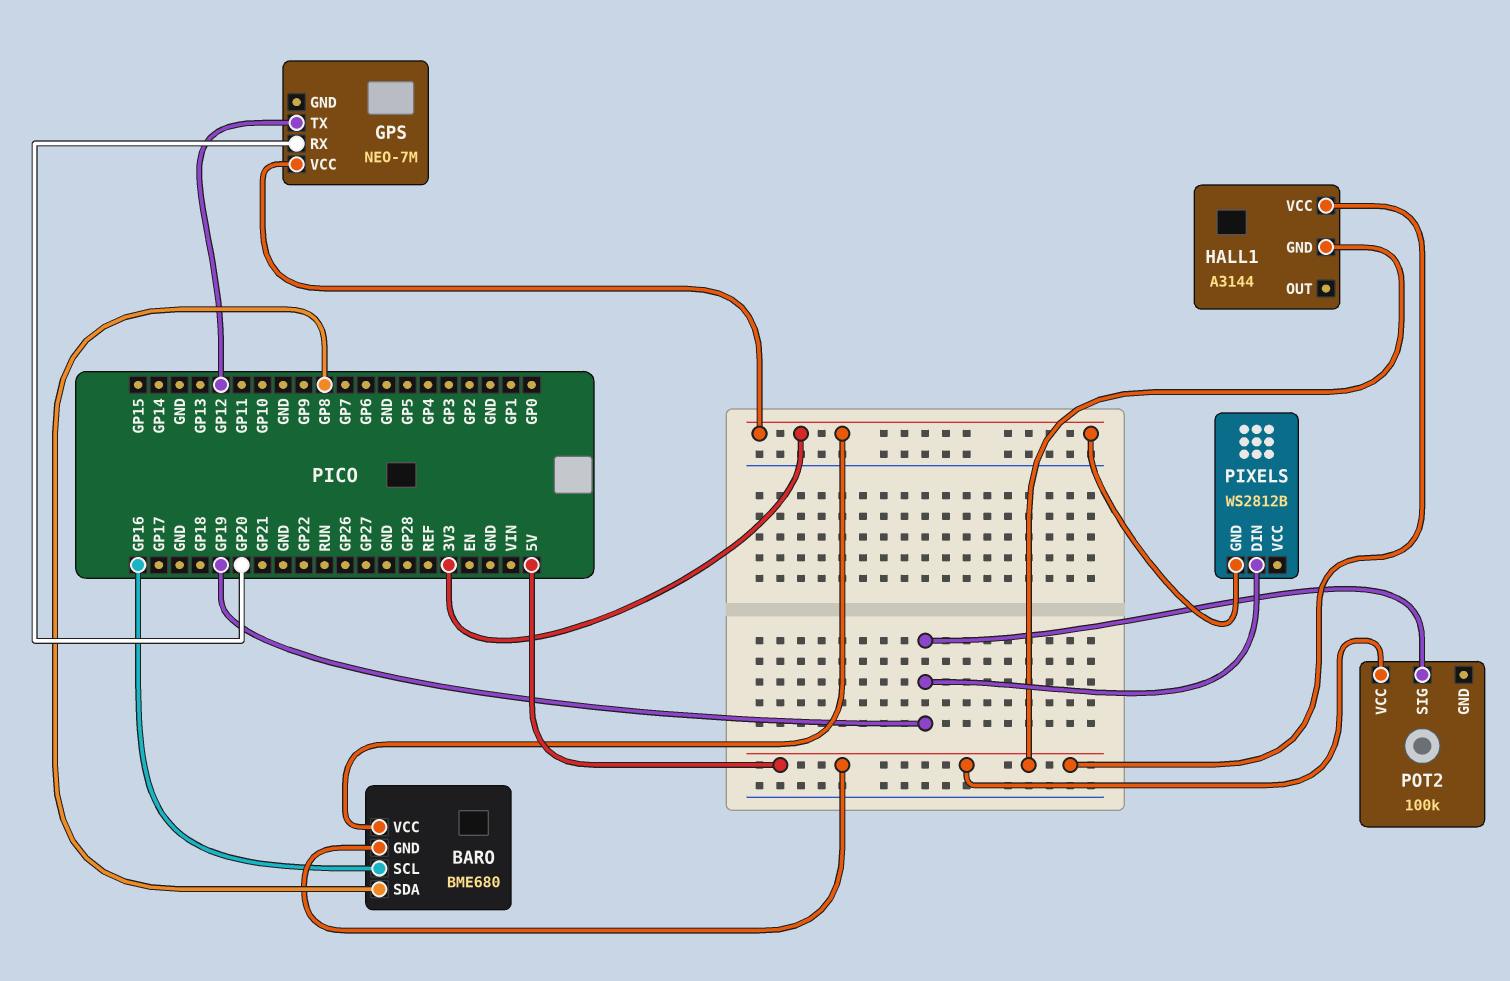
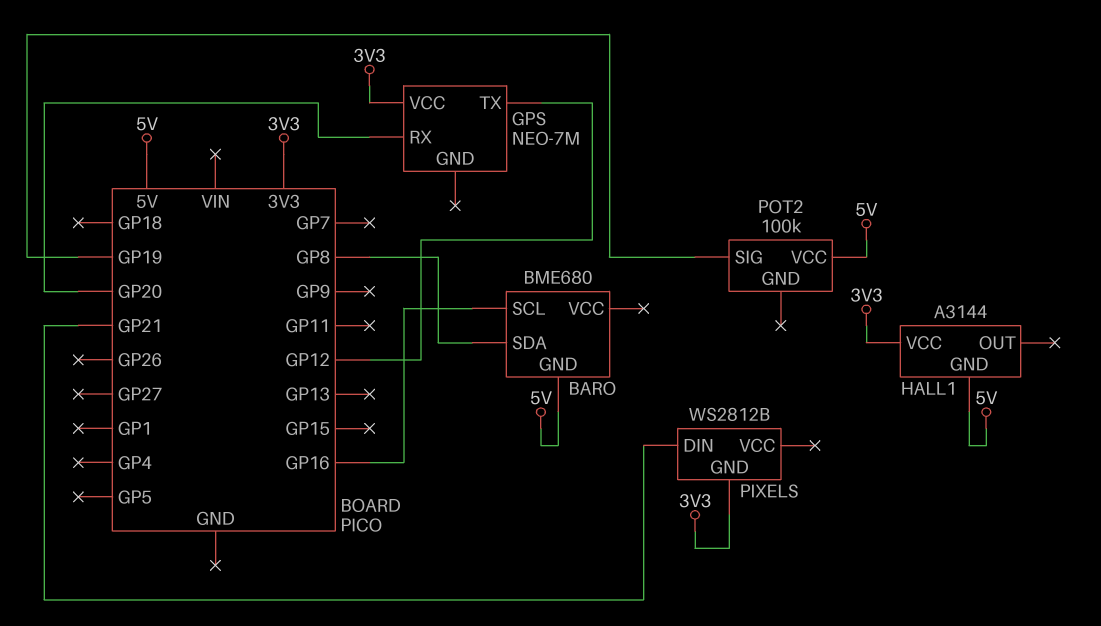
BARO pin VCC: 3V3 -> none
HALL1 pin VCC: 5V -> 3V3
PIXELS pin DIN: GP19 -> GP21

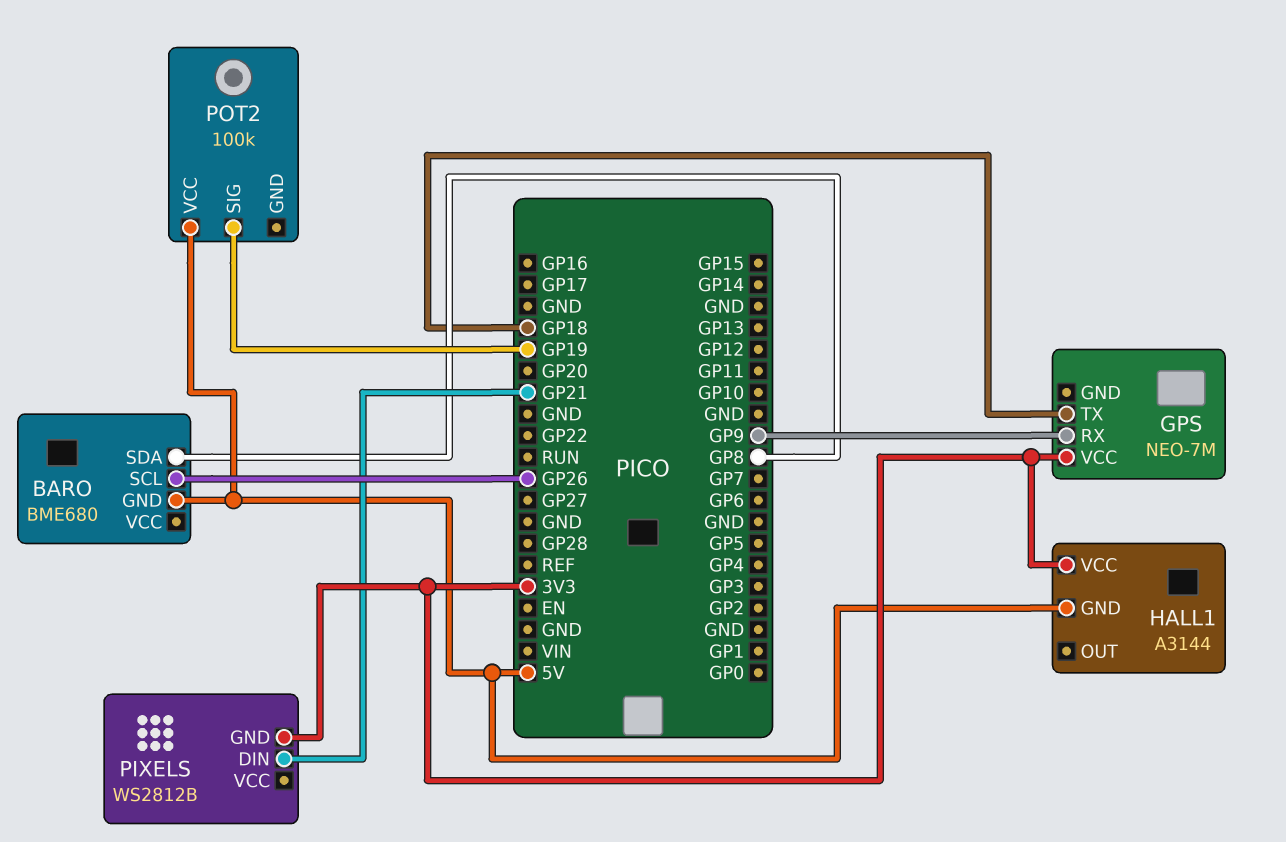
BARO pin SCL: GP16 -> GP26
GPS pin RX: GP20 -> GP9
GPS pin TX: GP12 -> GP18

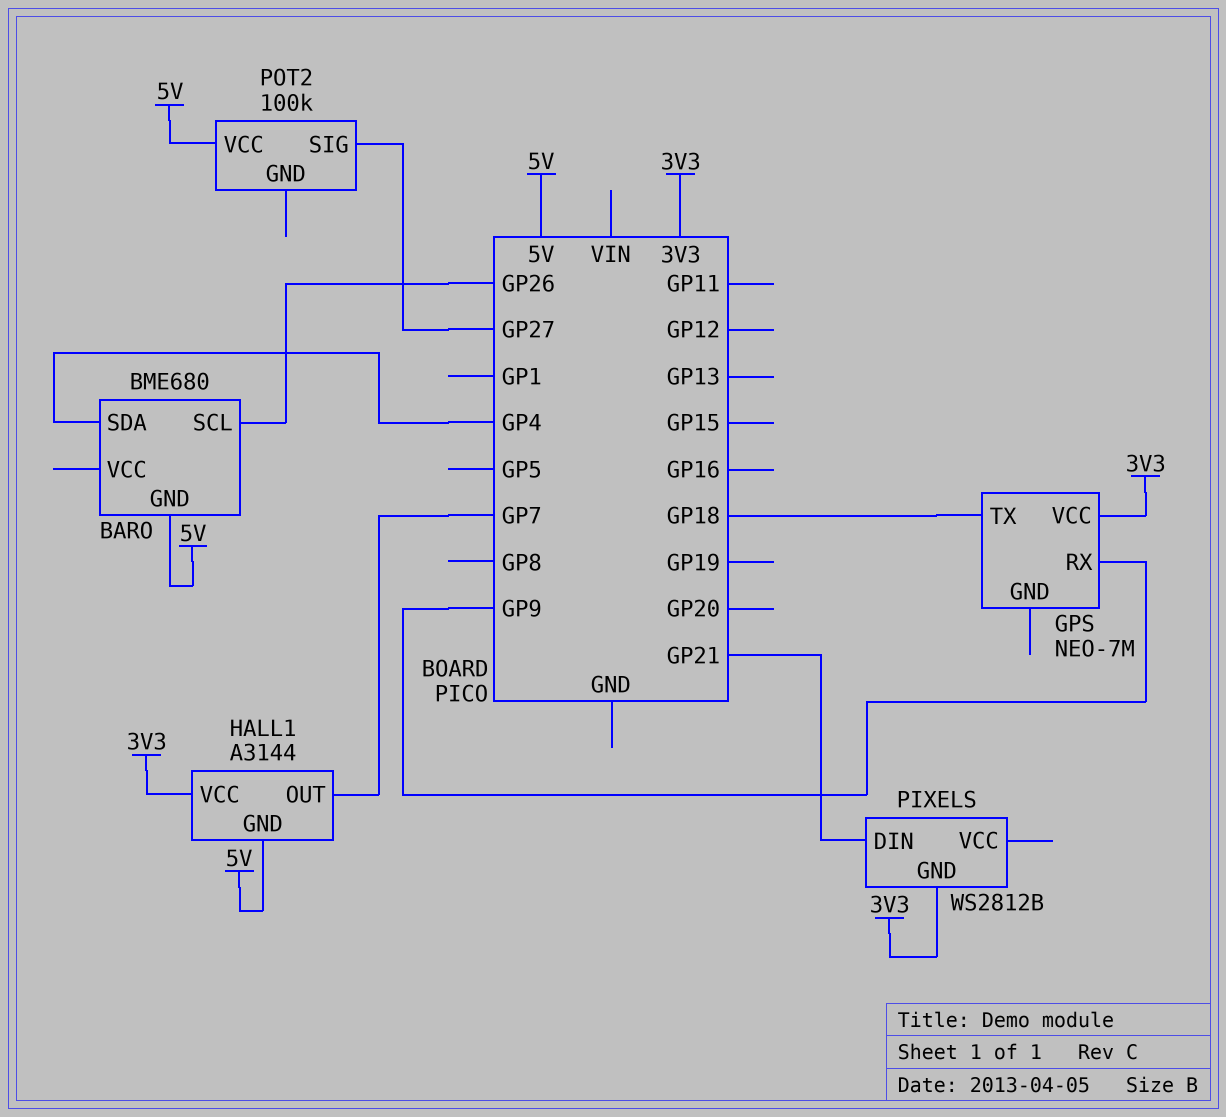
BARO pin SDA: GP8 -> GP4
HALL1 pin OUT: none -> GP7
POT2 pin SIG: GP19 -> GP27

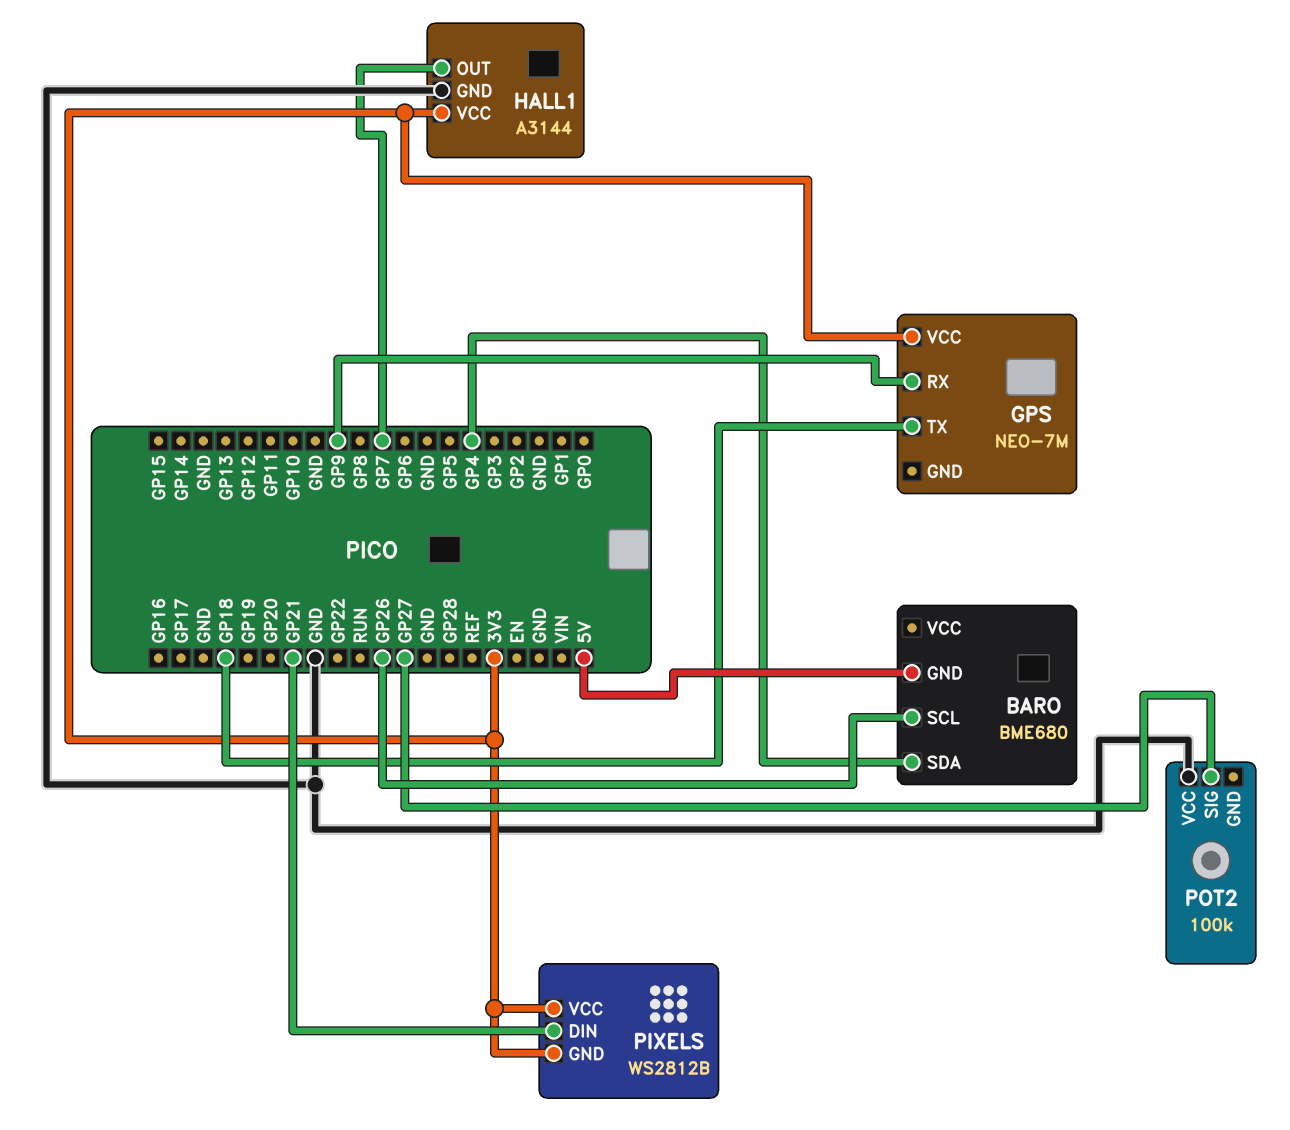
HALL1 pin GND: 5V -> GND
PIXELS pin VCC: none -> 3V3
POT2 pin VCC: 5V -> GND

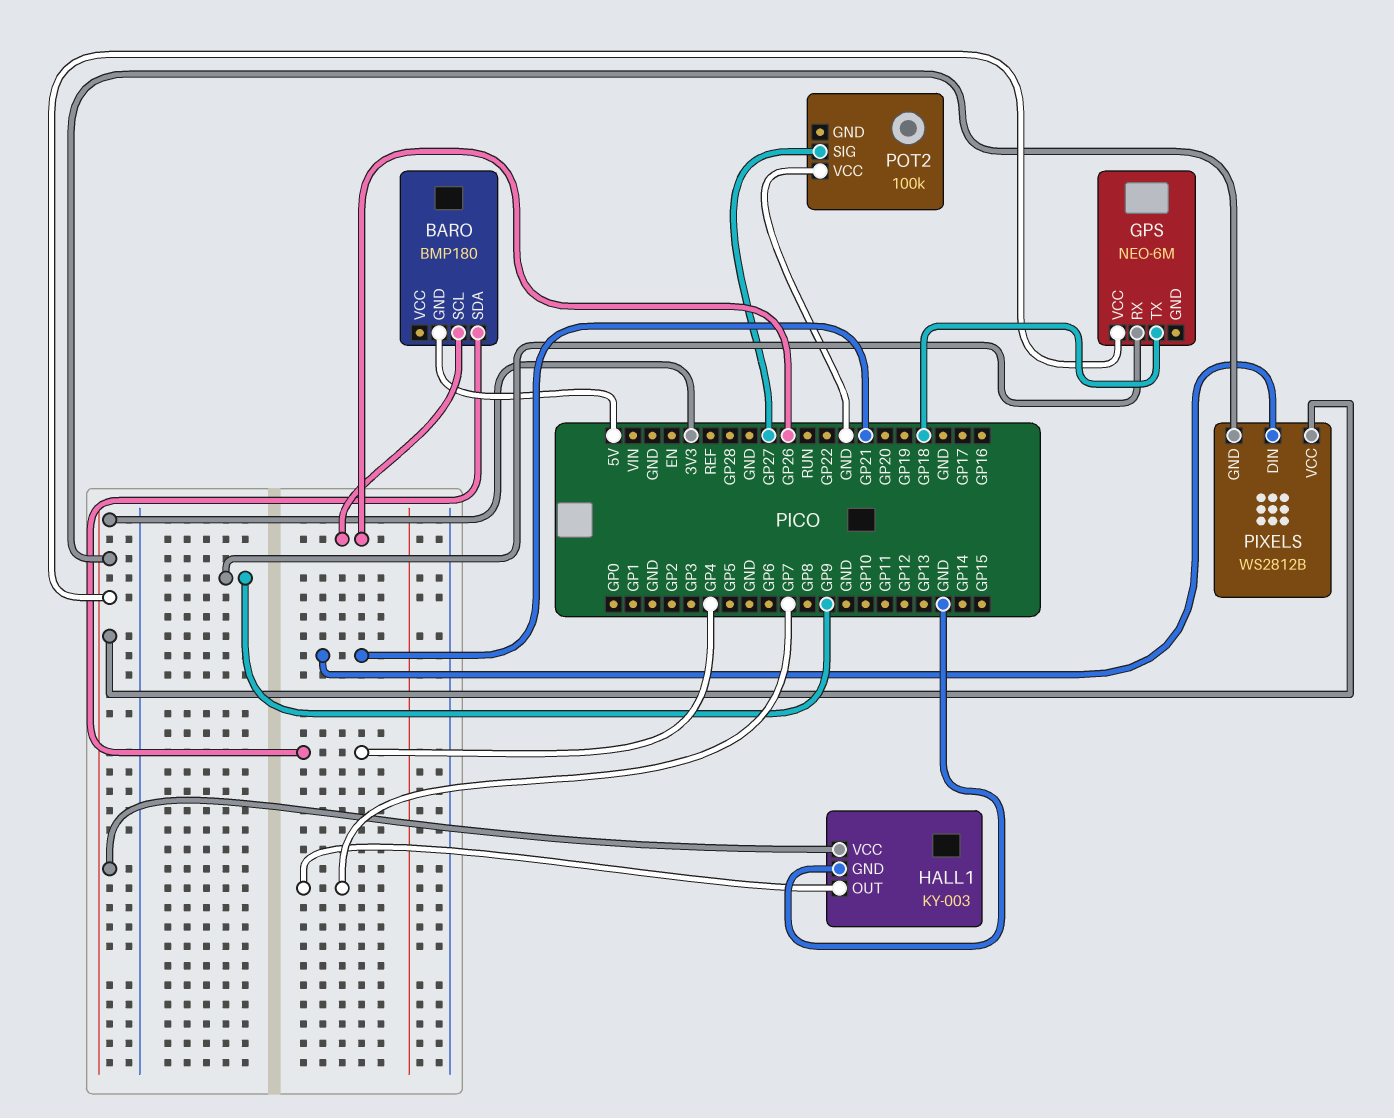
BARO: BME680 -> BMP180
GPS: NEO-7M -> NEO-6M
HALL1: A3144 -> KY-003

